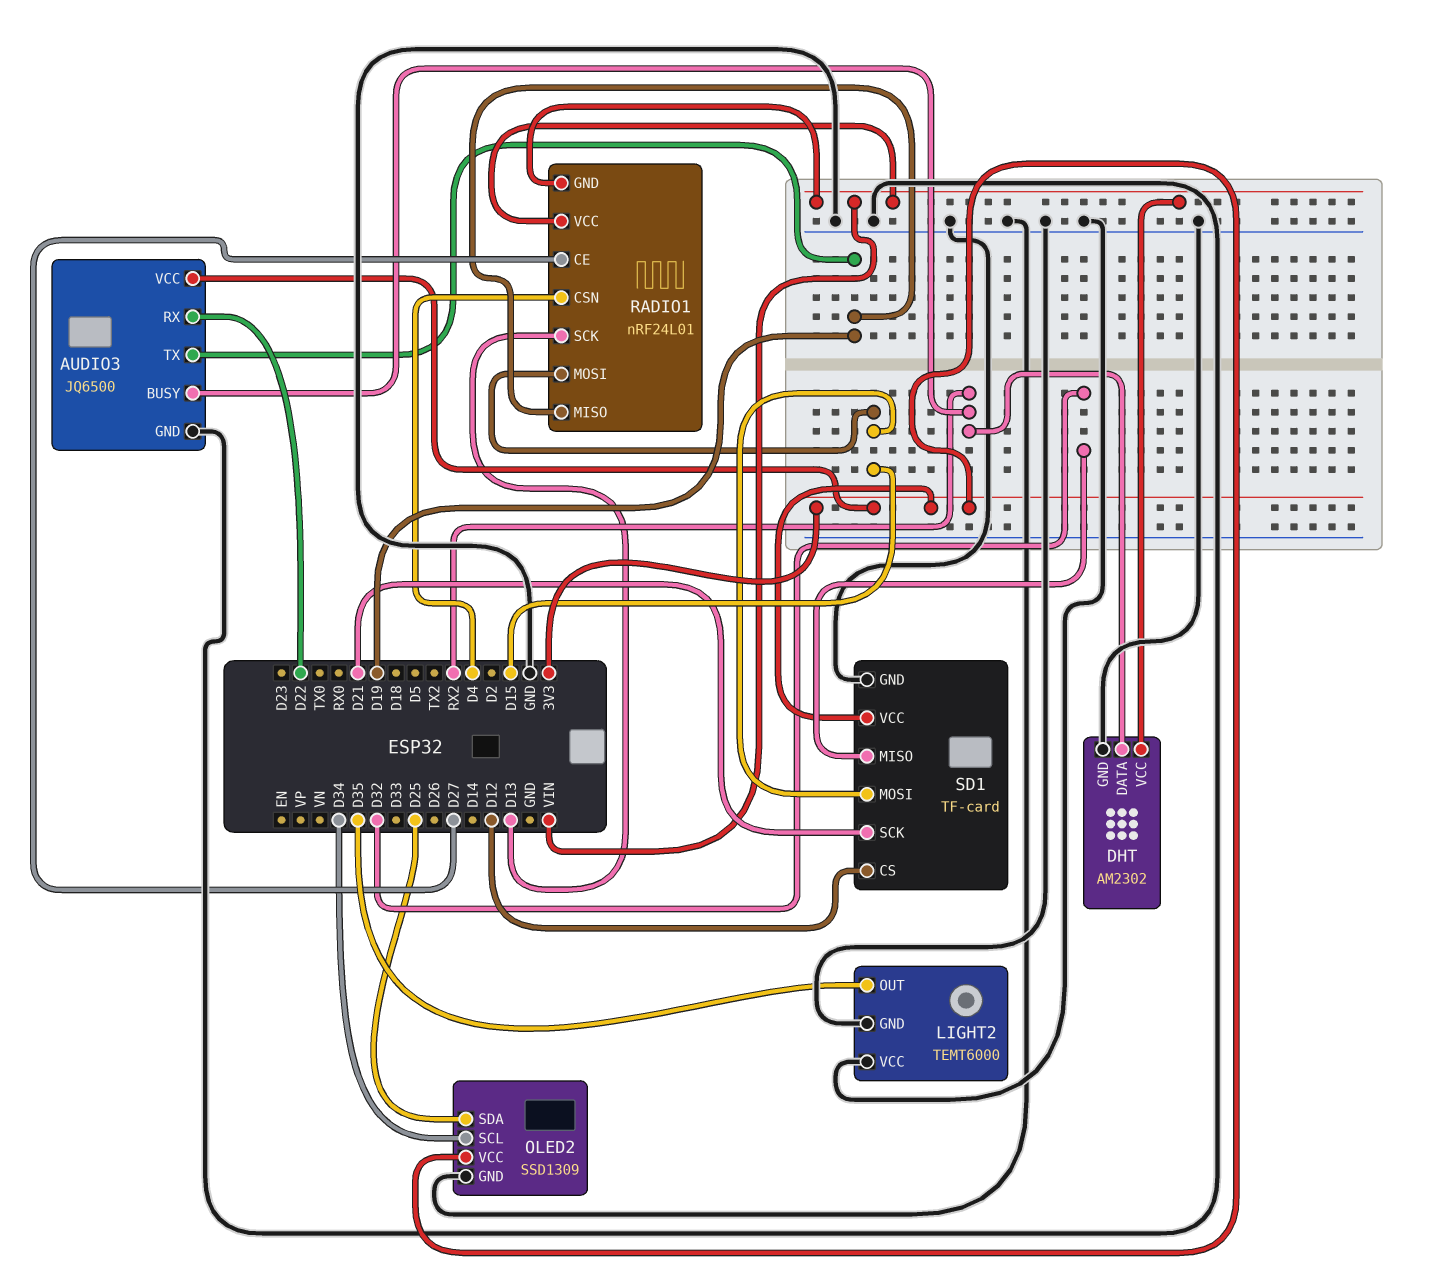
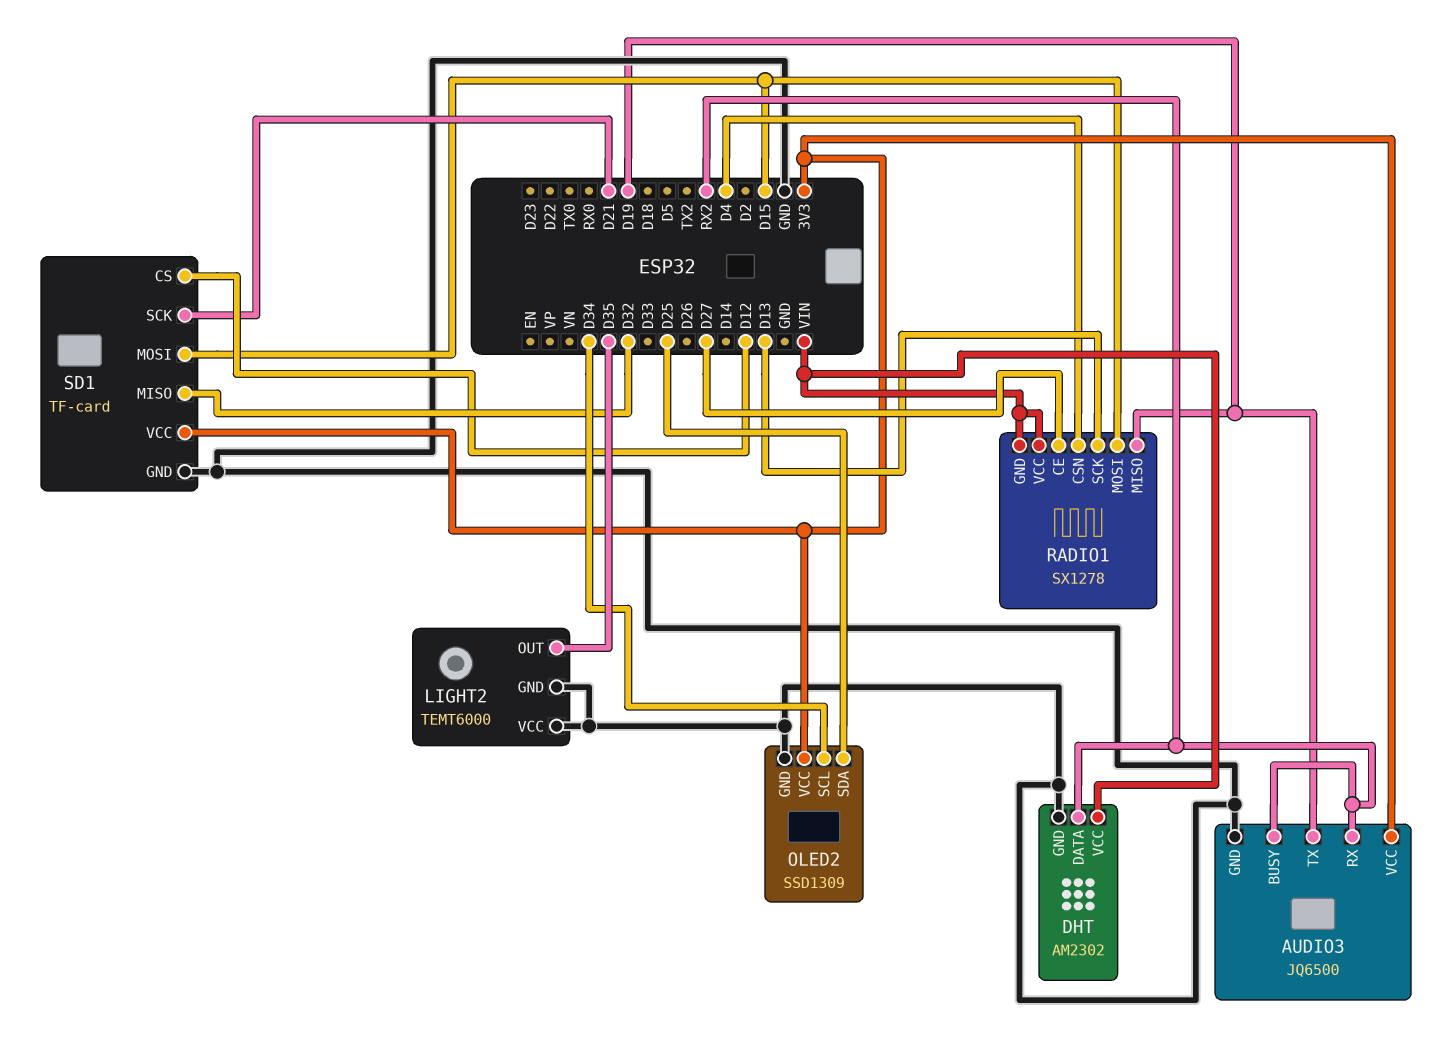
AUDIO3 pin RX: D22 -> RX2
RADIO1: nRF24L01 -> SX1278

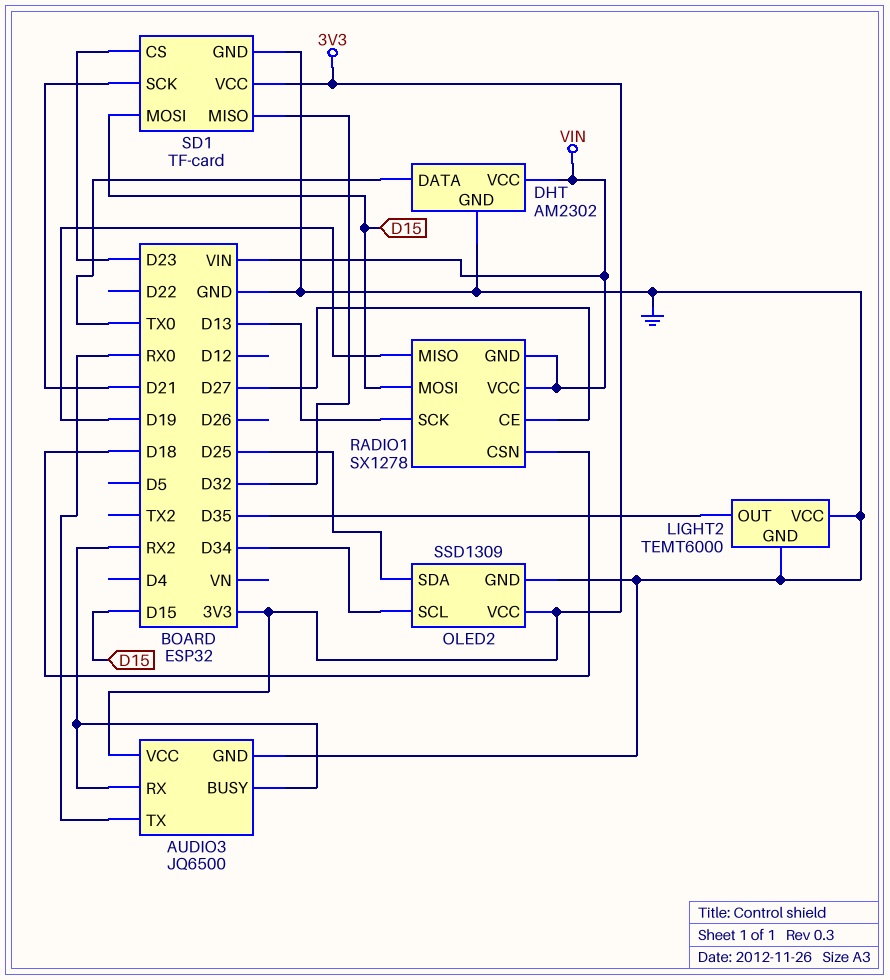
AUDIO3 pin TX: D19 -> RX0
DHT pin DATA: RX2 -> TX0
RADIO1 pin CSN: D4 -> D18
SD1 pin CS: D12 -> D23

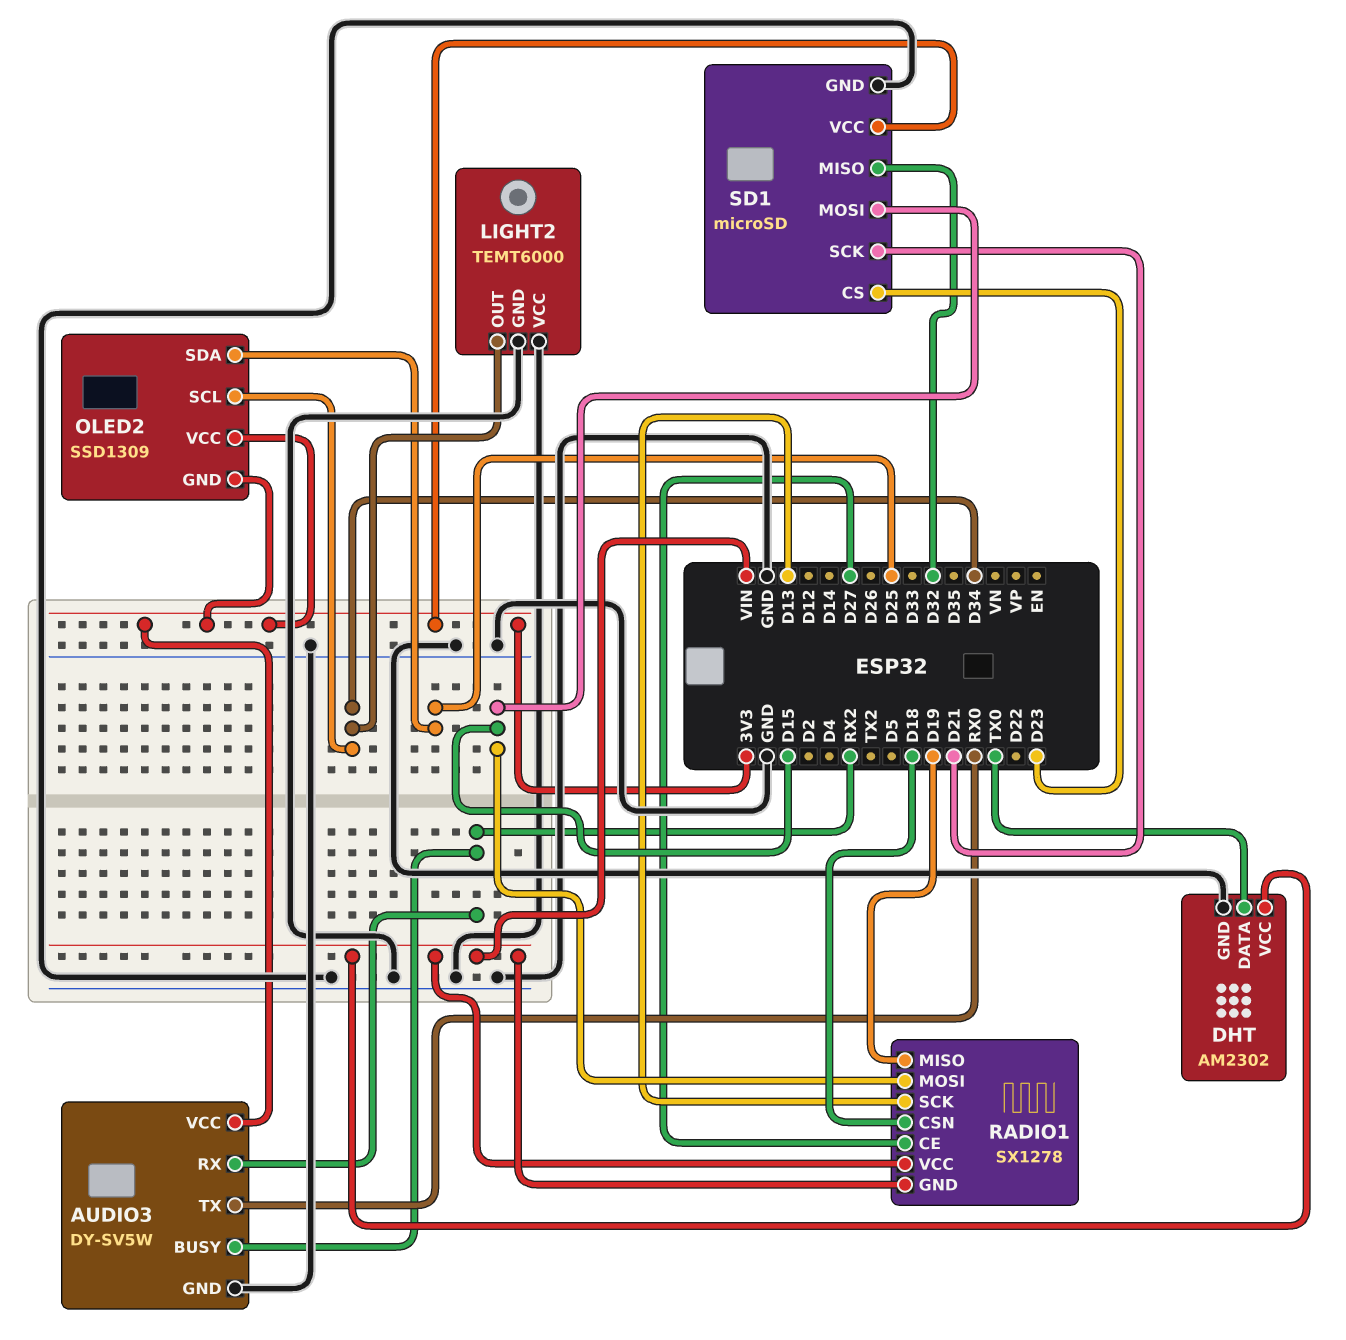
AUDIO3: JQ6500 -> DY-SV5W
LIGHT2 pin OUT: D35 -> D34
OLED2 pin GND: GND -> 3V3
SD1: TF-card -> microSD

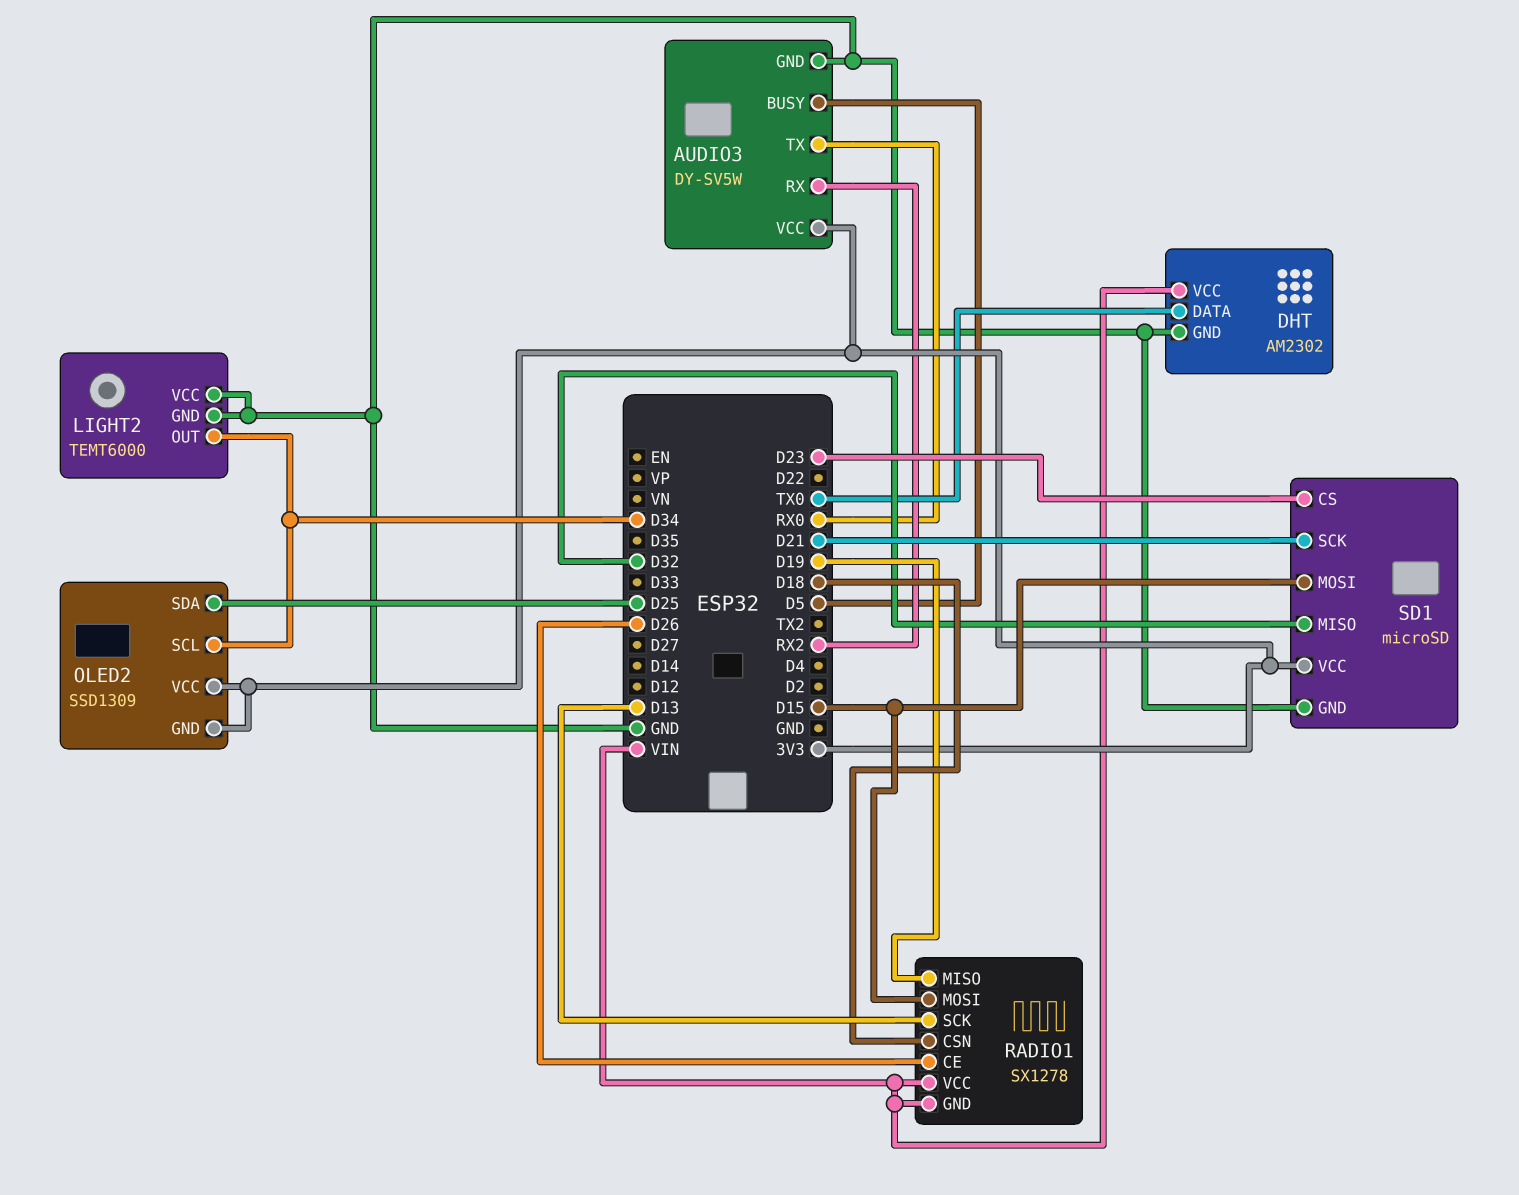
AUDIO3 pin BUSY: RX2 -> D5
RADIO1 pin CE: D27 -> D26

